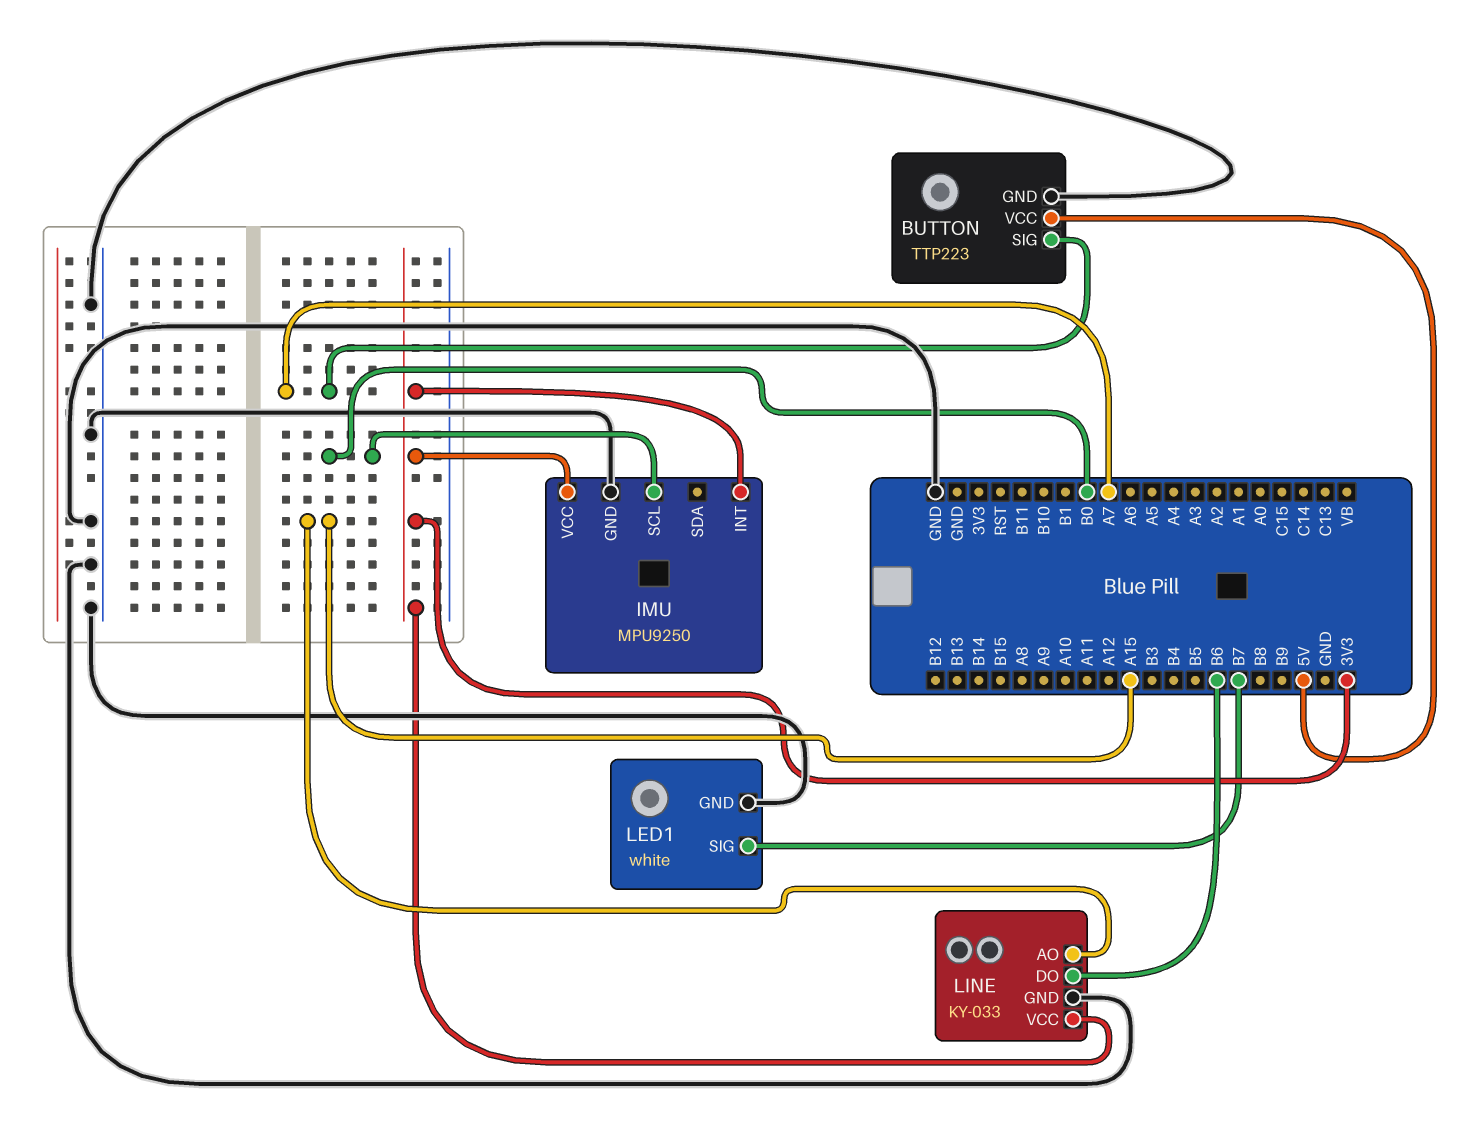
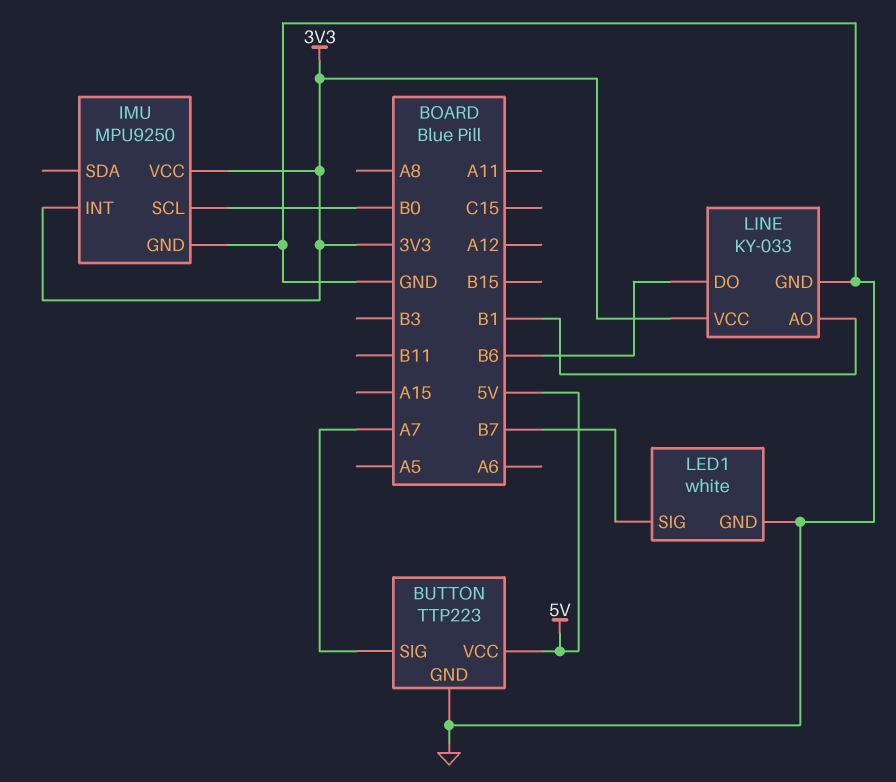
LINE pin AO: A15 -> B1

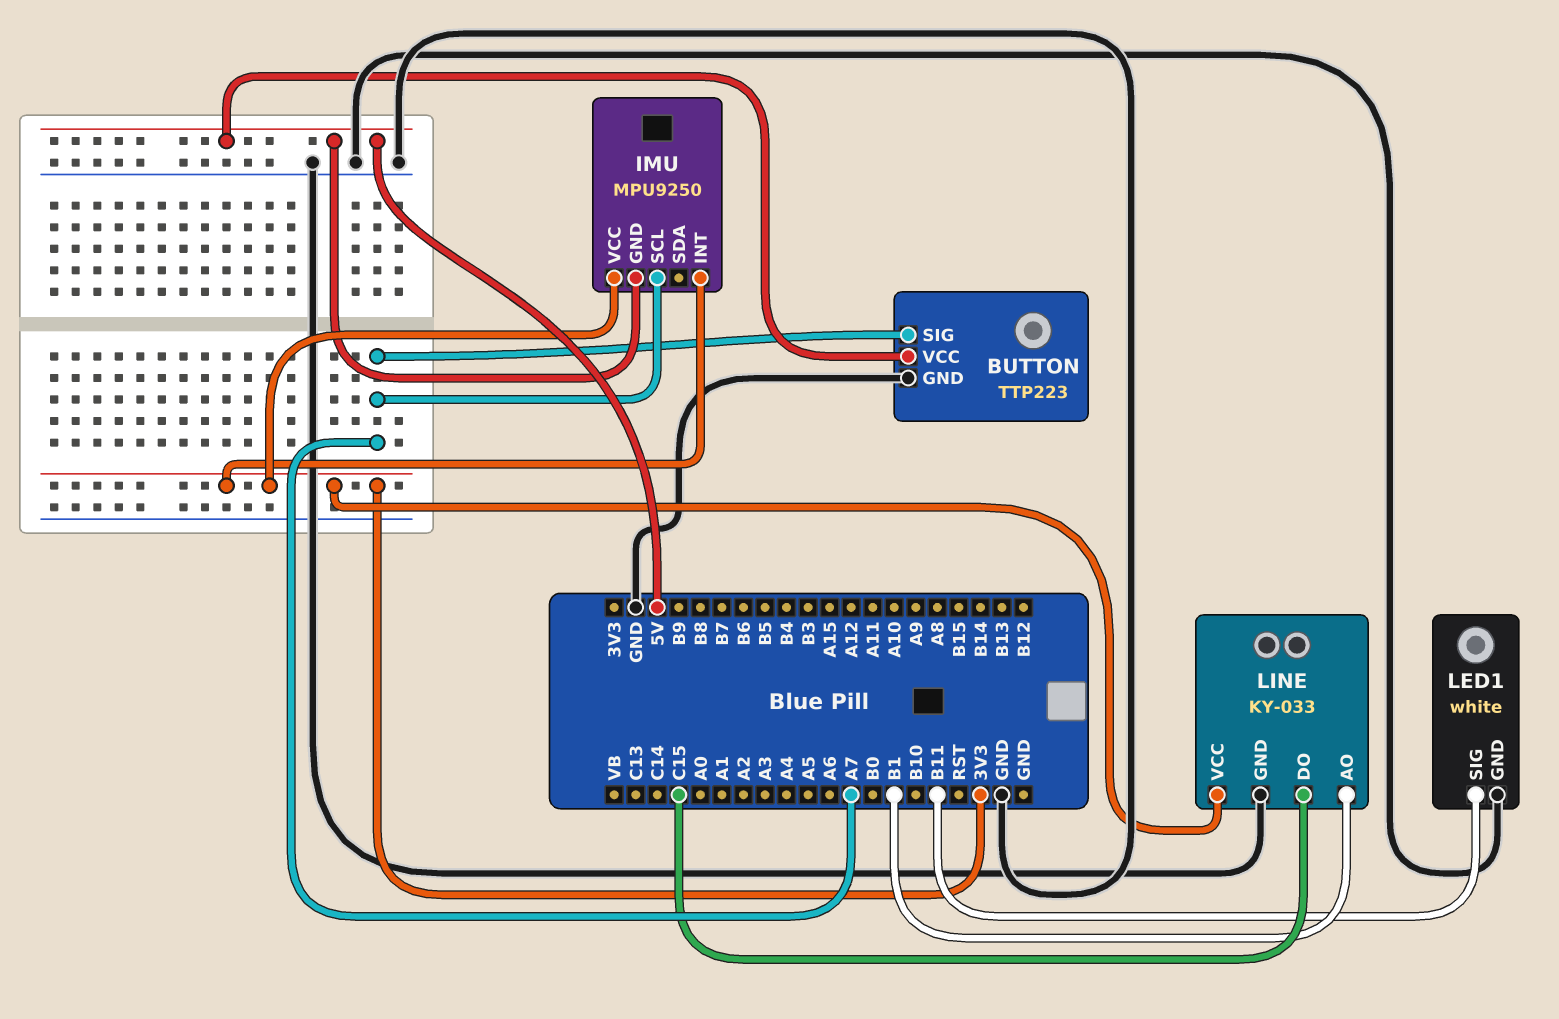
IMU pin GND: GND -> 5V
IMU pin SCL: B0 -> A7
LED1 pin SIG: B7 -> B11
LINE pin DO: B6 -> C15

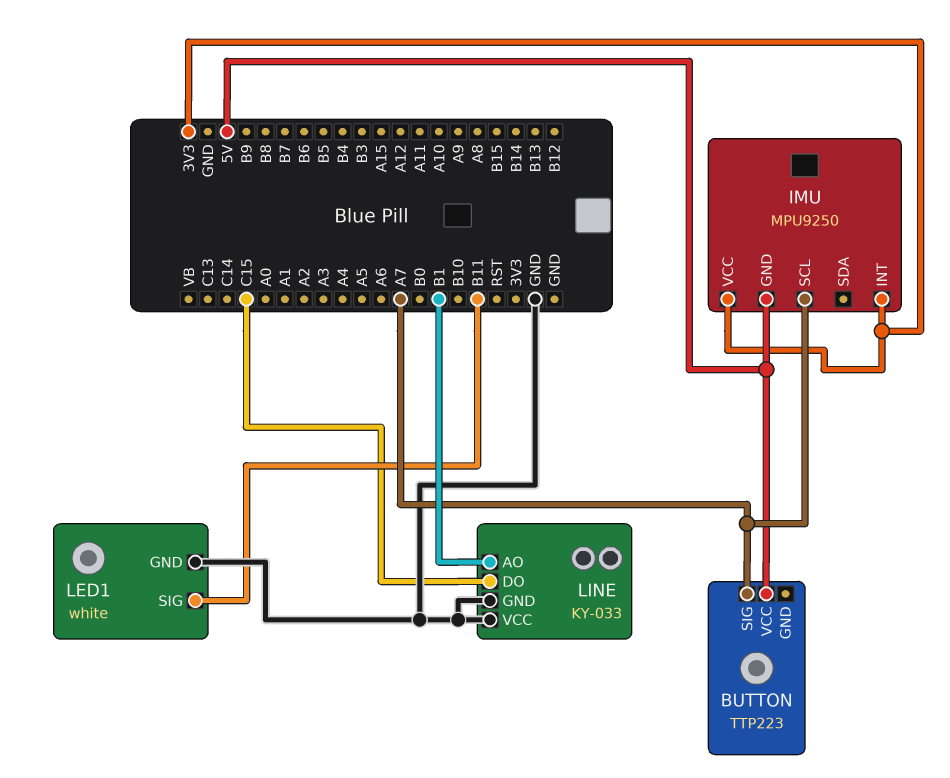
BUTTON pin GND: GND -> none
LINE pin VCC: 3V3 -> GND

